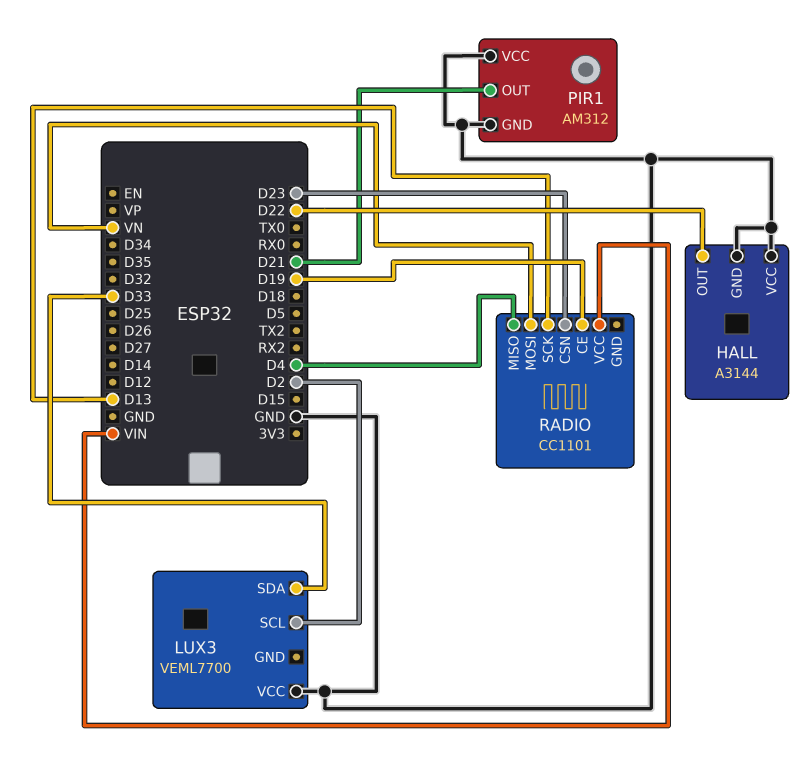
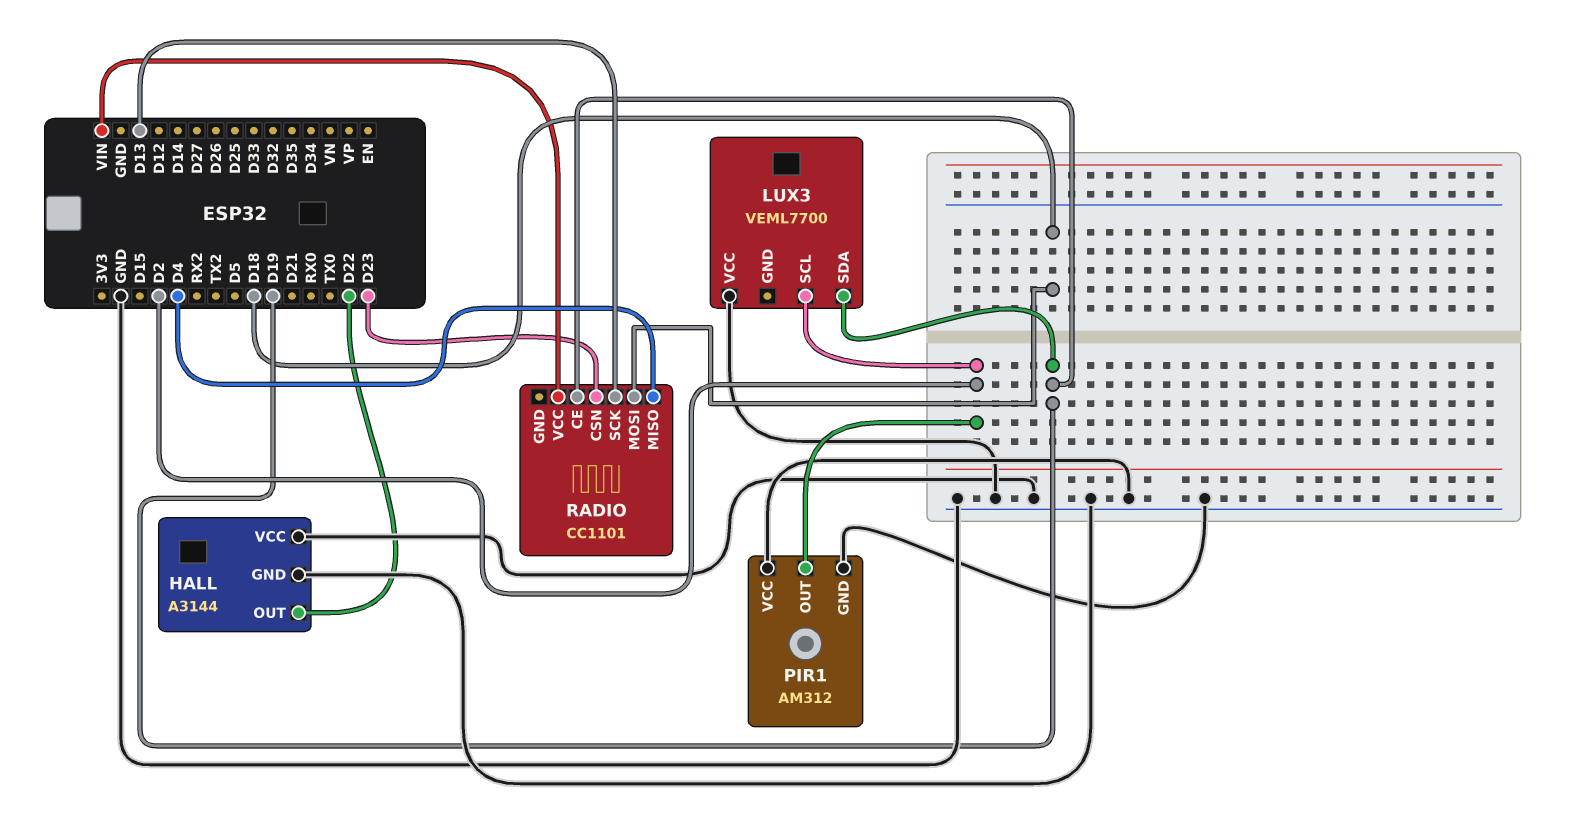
LUX3 pin SDA: D33 -> D19
PIR1 pin OUT: D21 -> D2
RADIO pin MOSI: VN -> D18

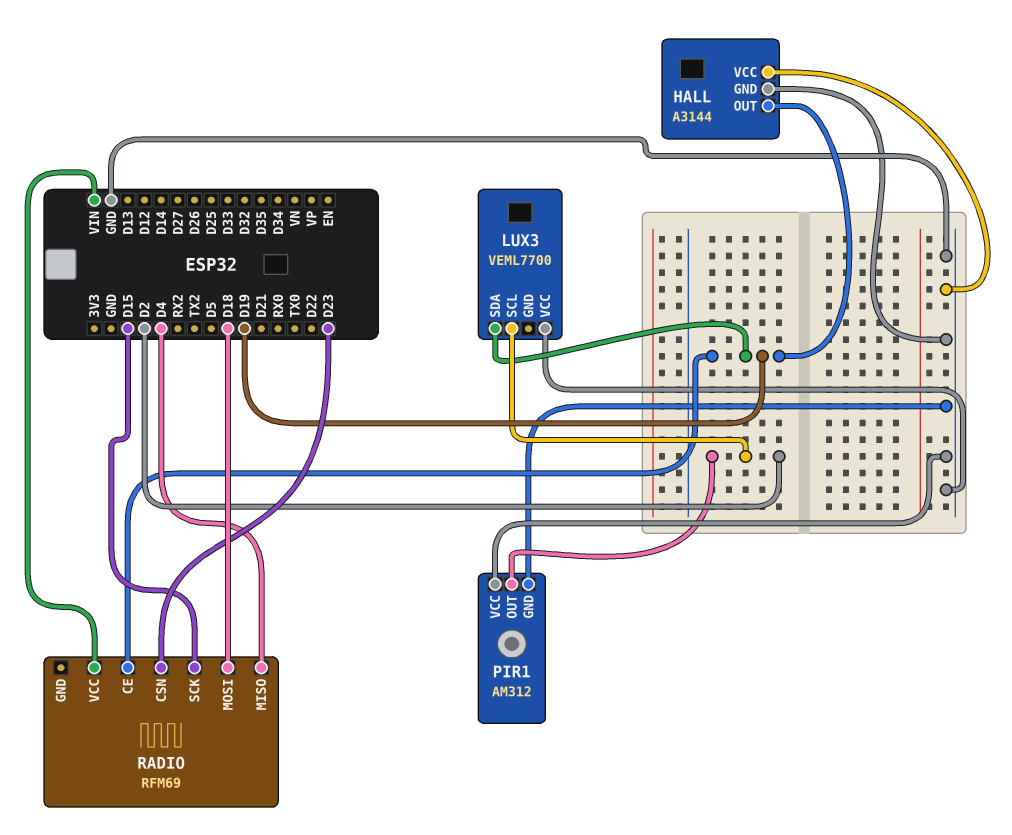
HALL pin OUT: D22 -> D19
RADIO: CC1101 -> RFM69
RADIO pin SCK: D13 -> D15

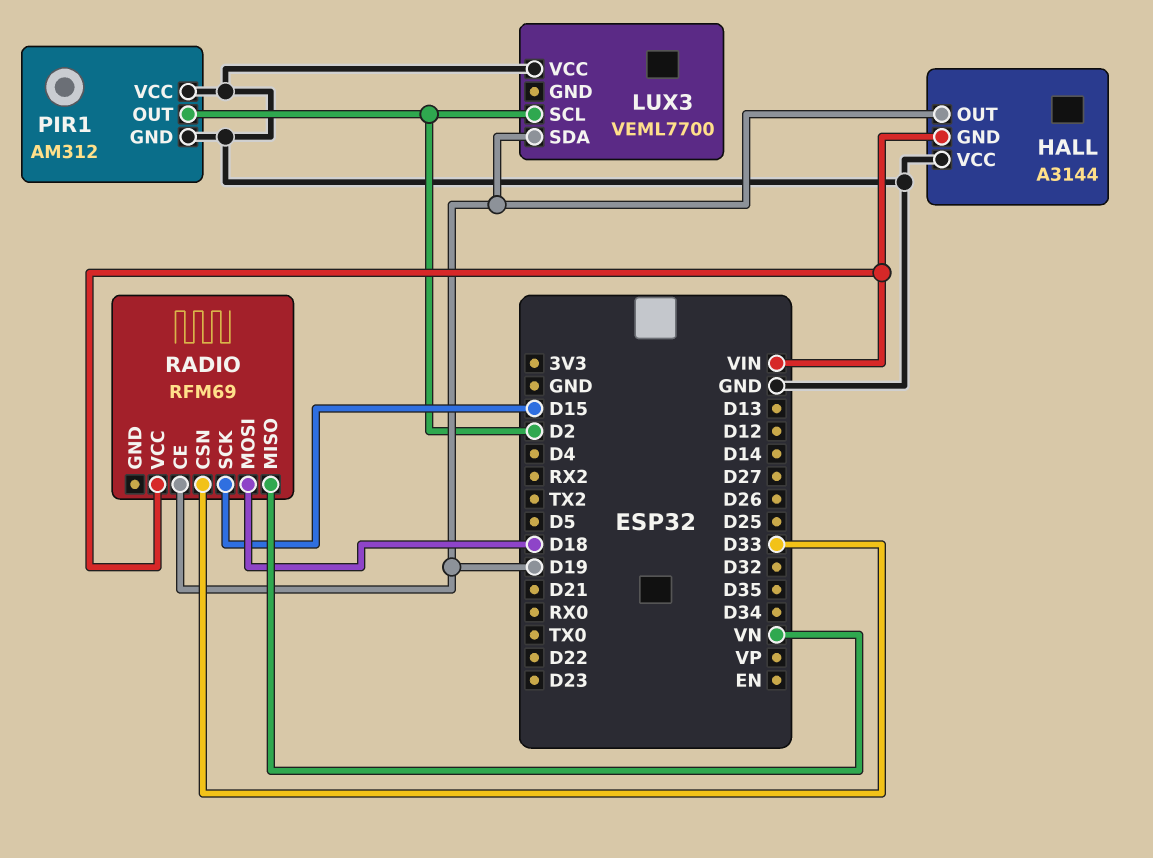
HALL pin GND: GND -> VIN
RADIO pin CSN: D23 -> D33
RADIO pin MISO: D4 -> VN

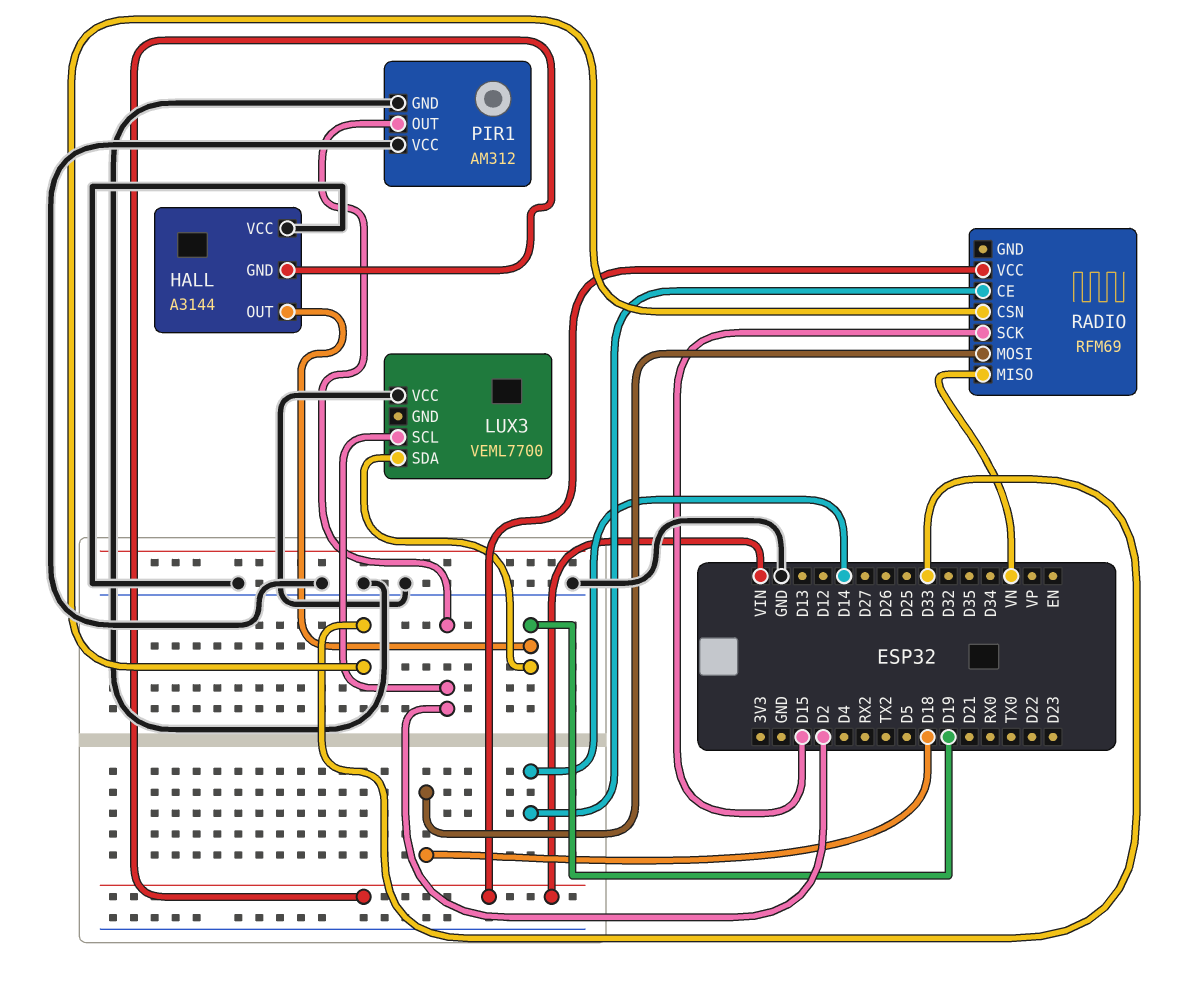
RADIO pin CE: D19 -> D14

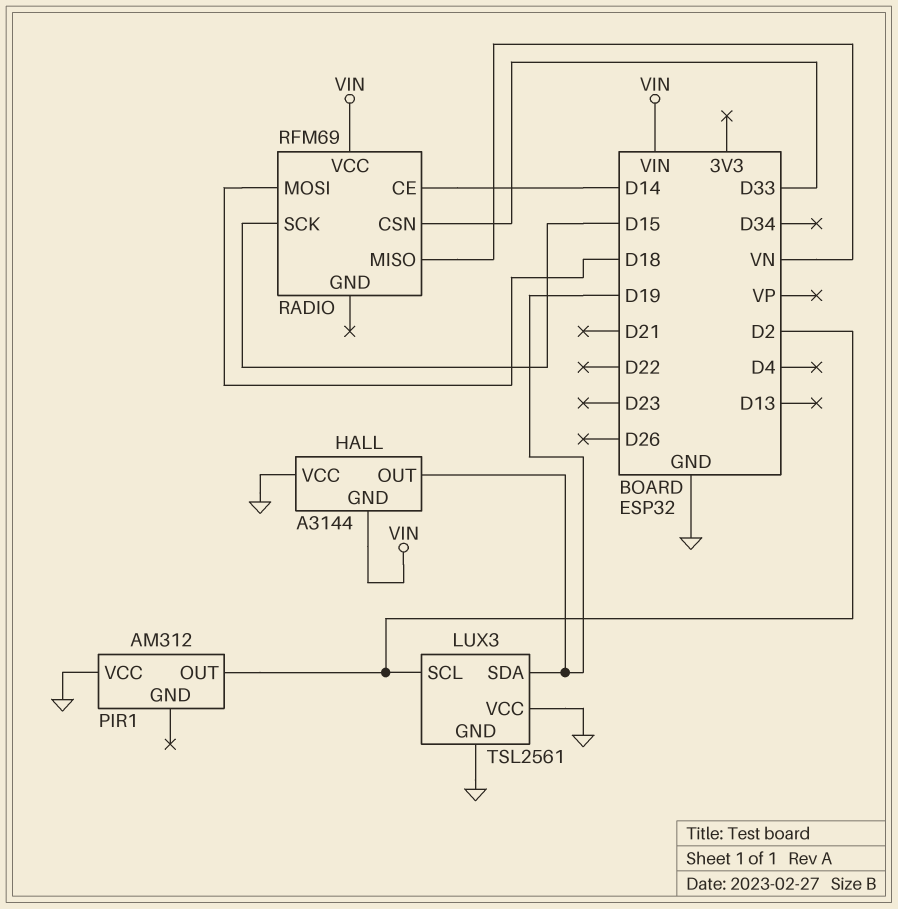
LUX3: VEML7700 -> TSL2561
LUX3 pin GND: none -> GND
PIR1 pin GND: GND -> none

